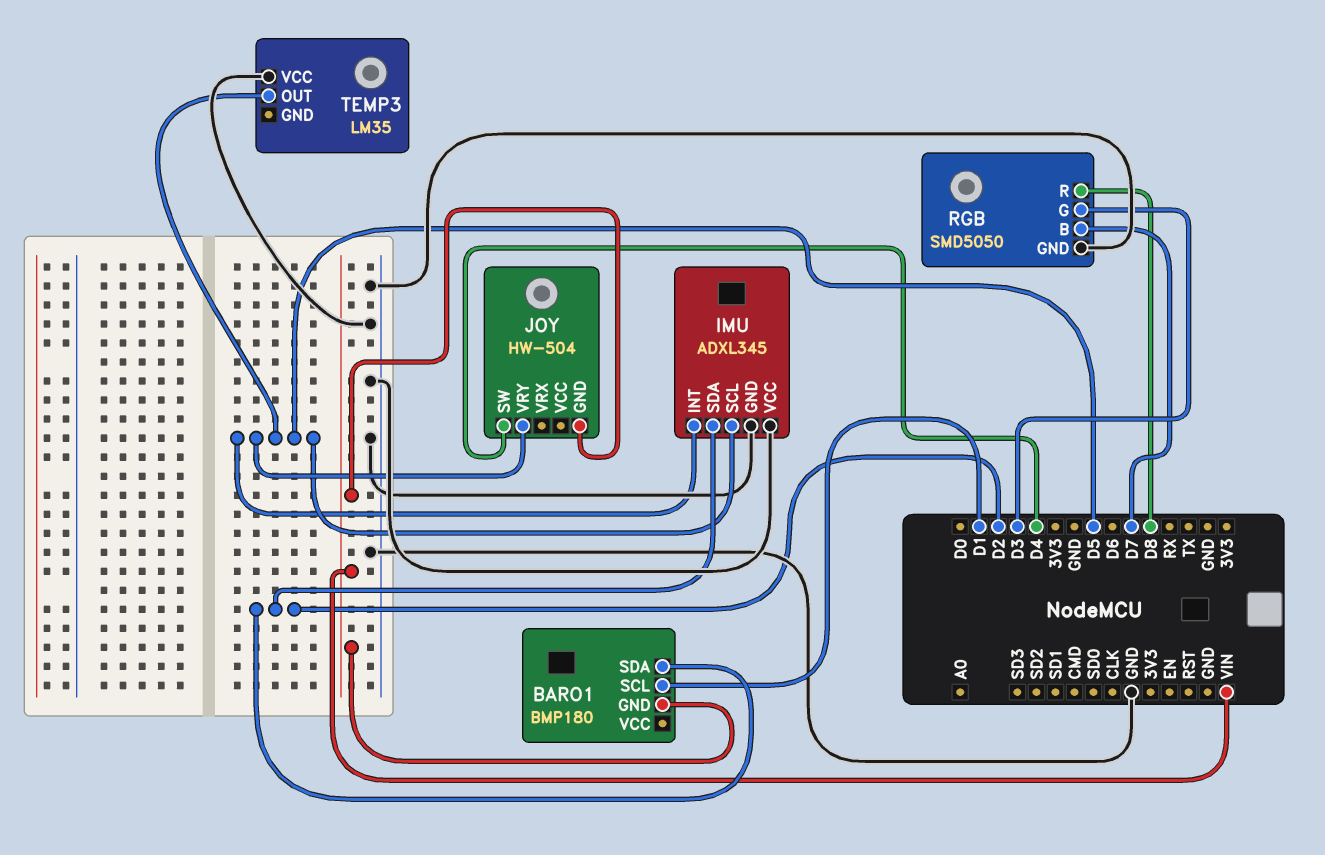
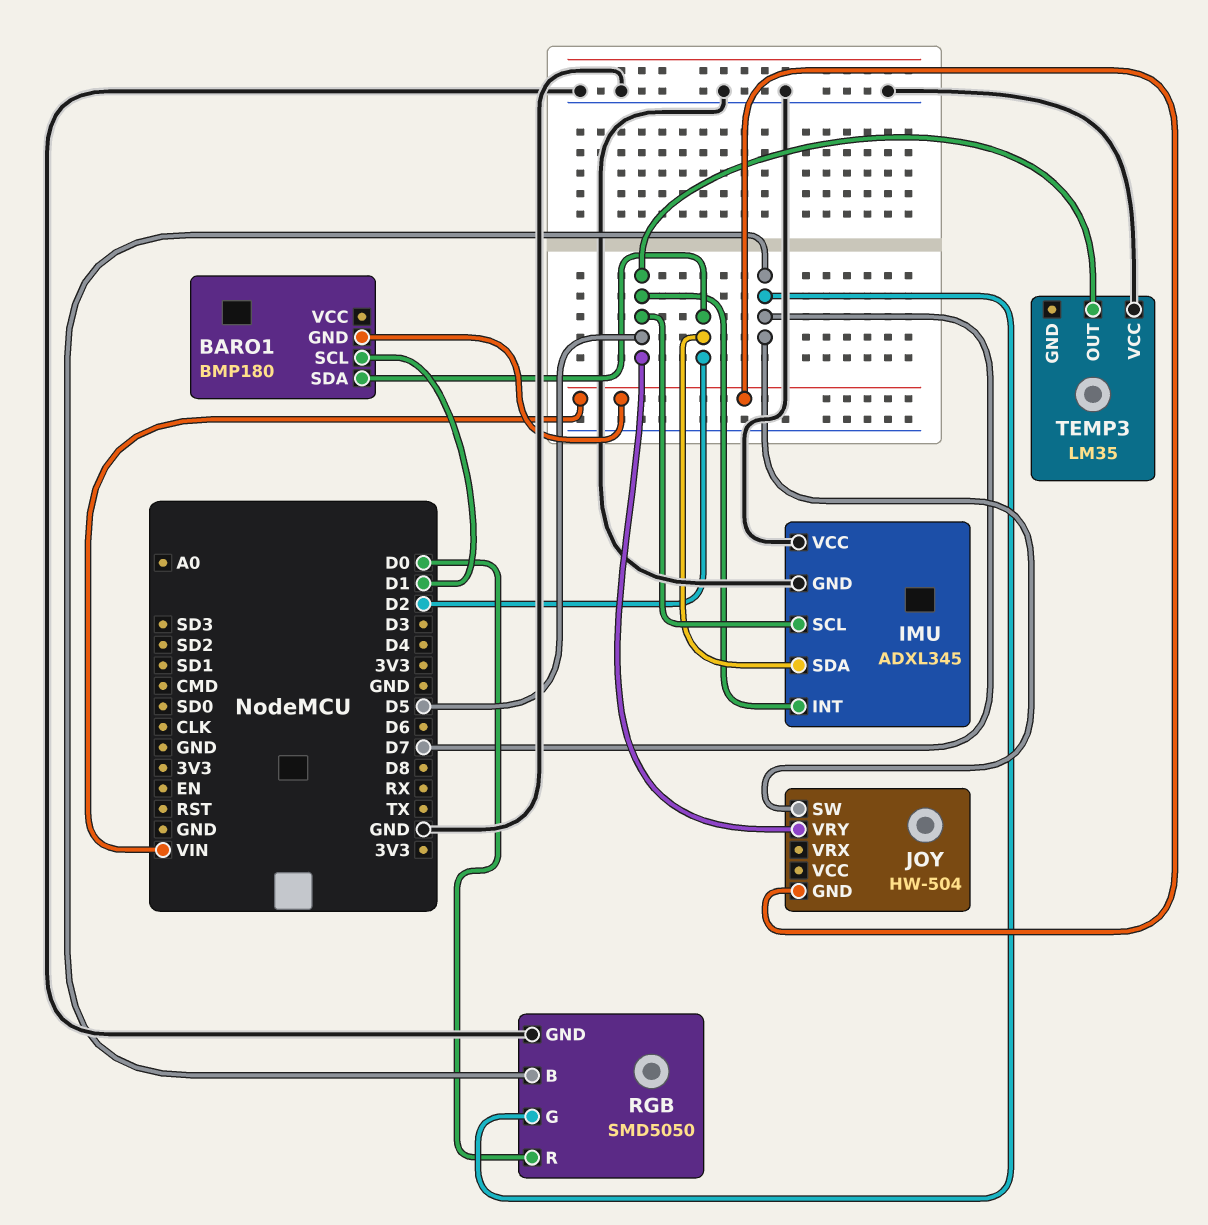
JOY pin SW: D4 -> D7
RGB pin G: D3 -> D7
RGB pin R: D8 -> D0

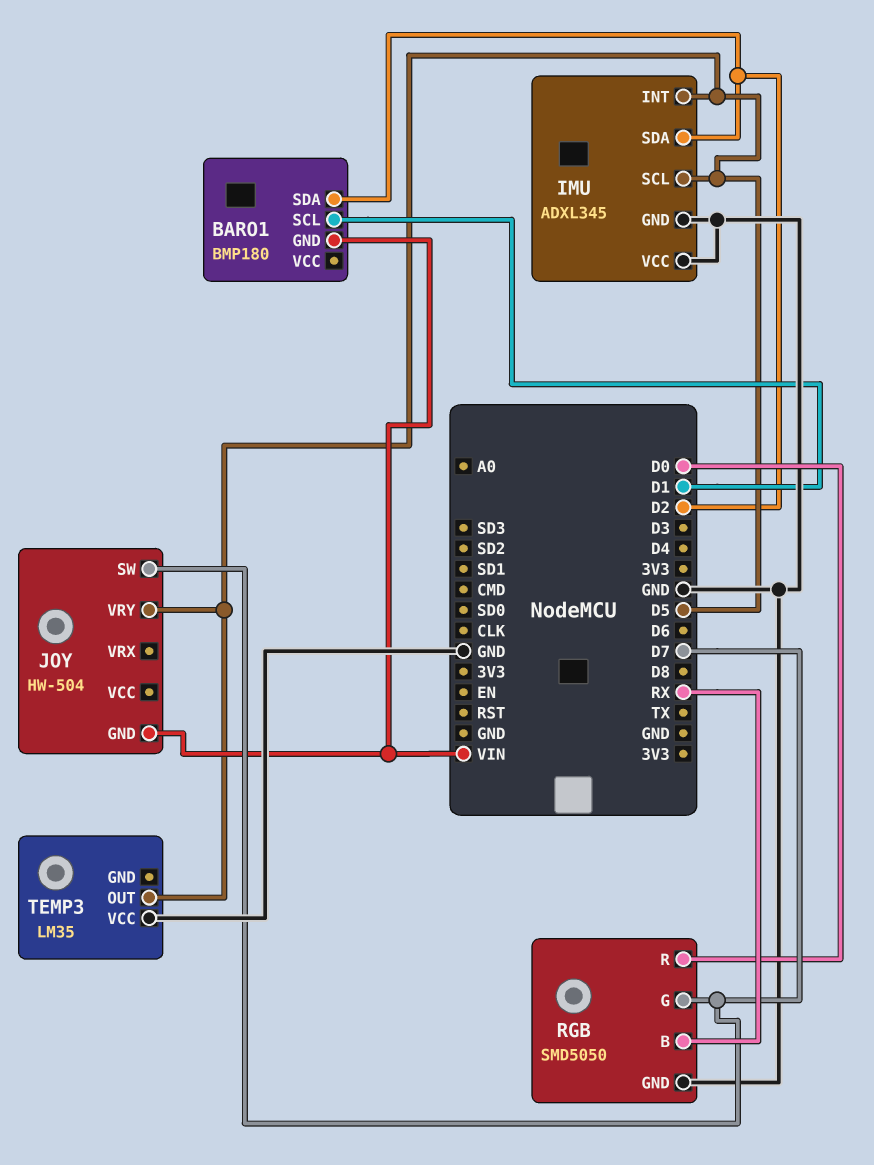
RGB pin B: D7 -> RX

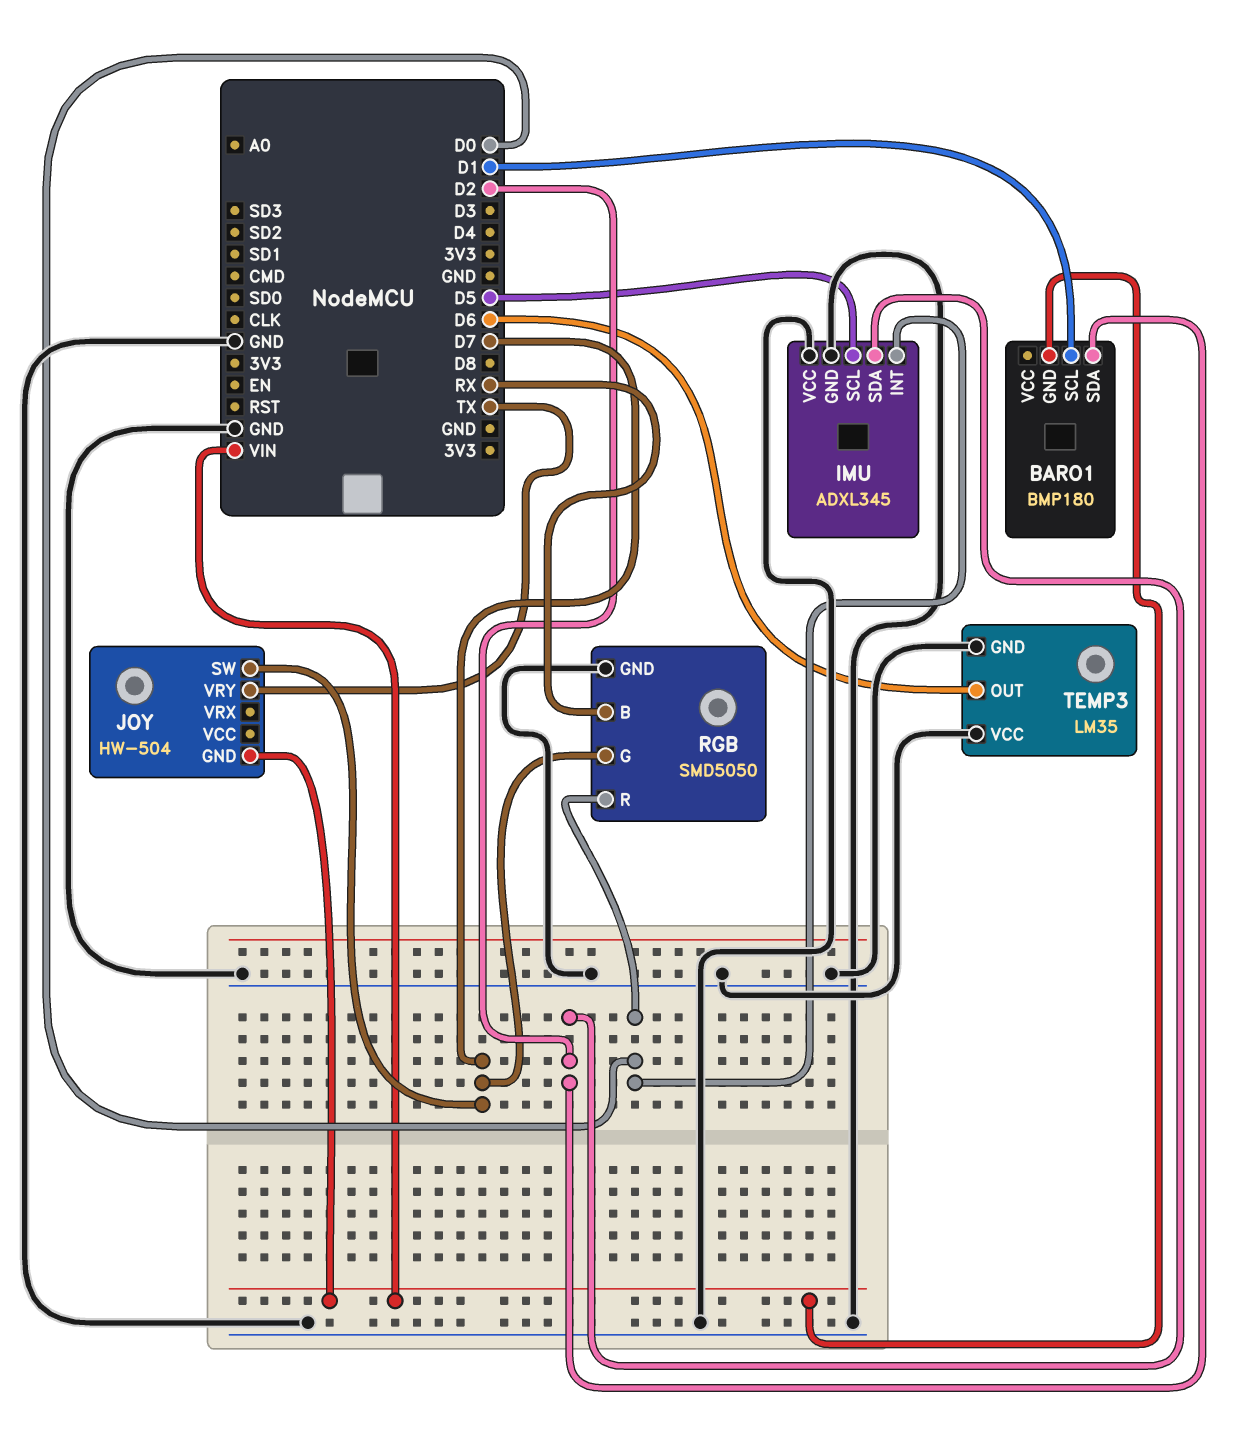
IMU pin INT: D5 -> D0
JOY pin VRY: D5 -> TX
TEMP3 pin GND: none -> GND
TEMP3 pin OUT: D5 -> D6

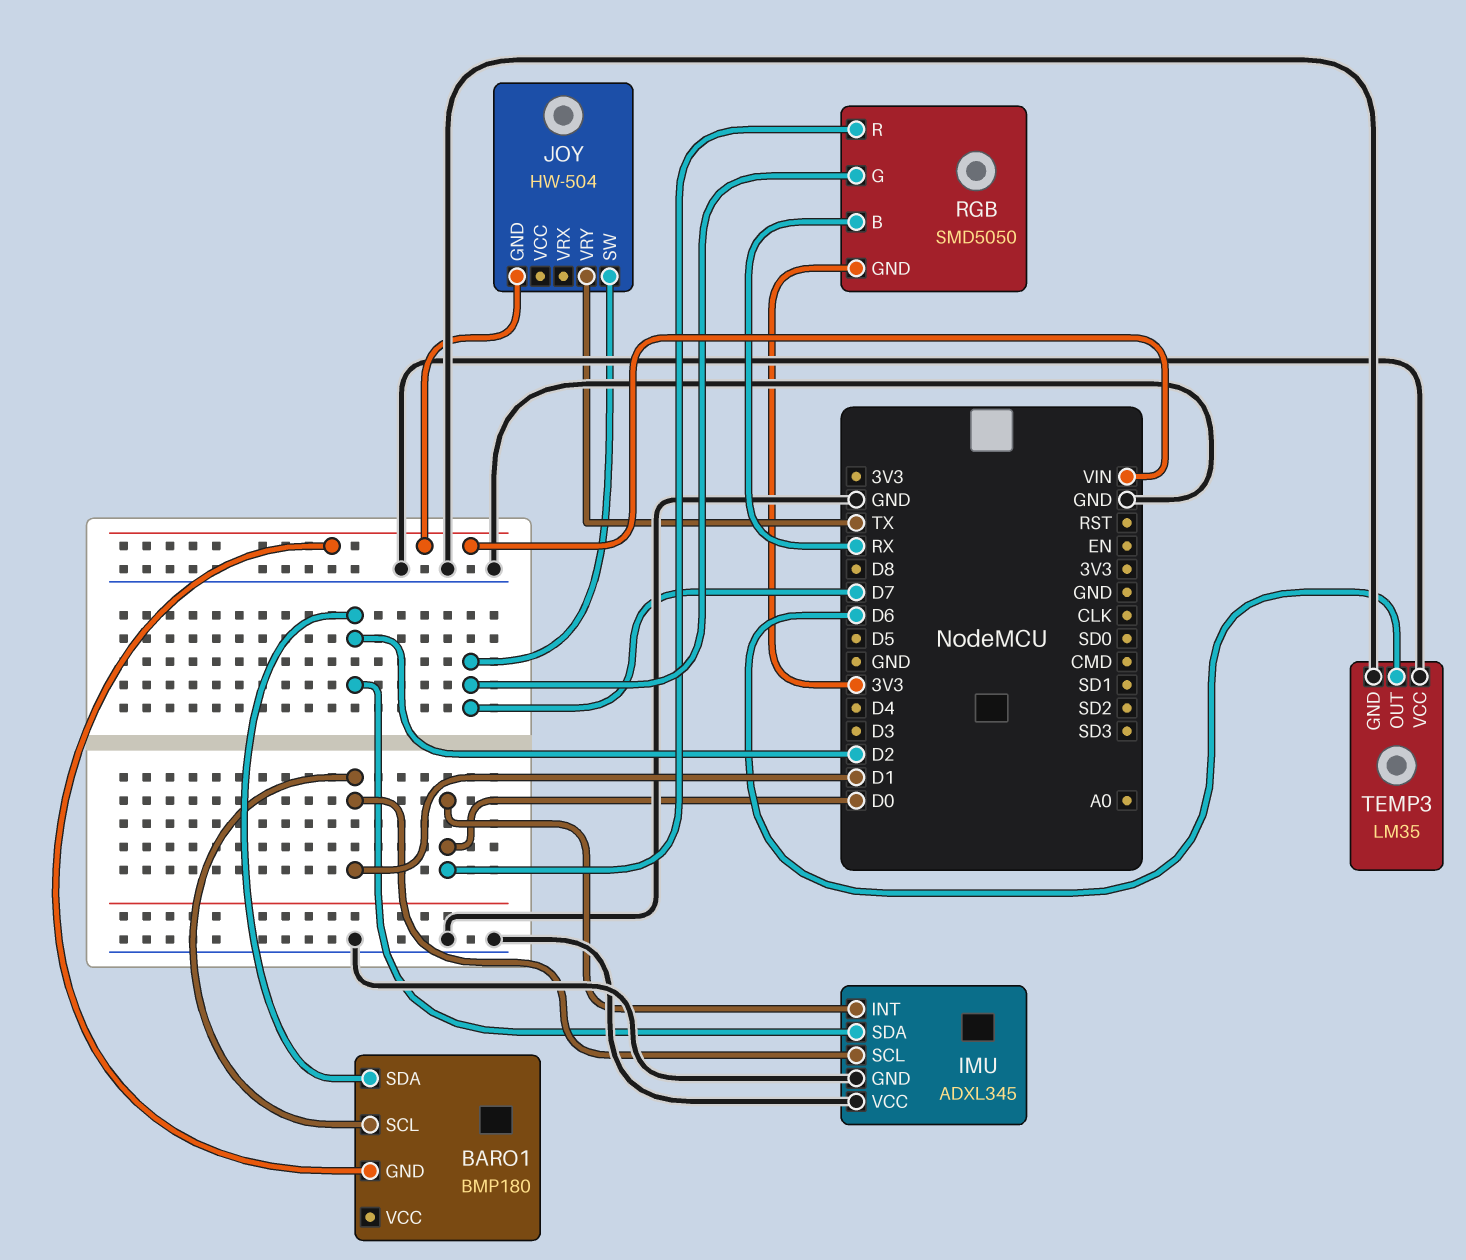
IMU pin SCL: D5 -> D1
RGB pin GND: GND -> 3V3

